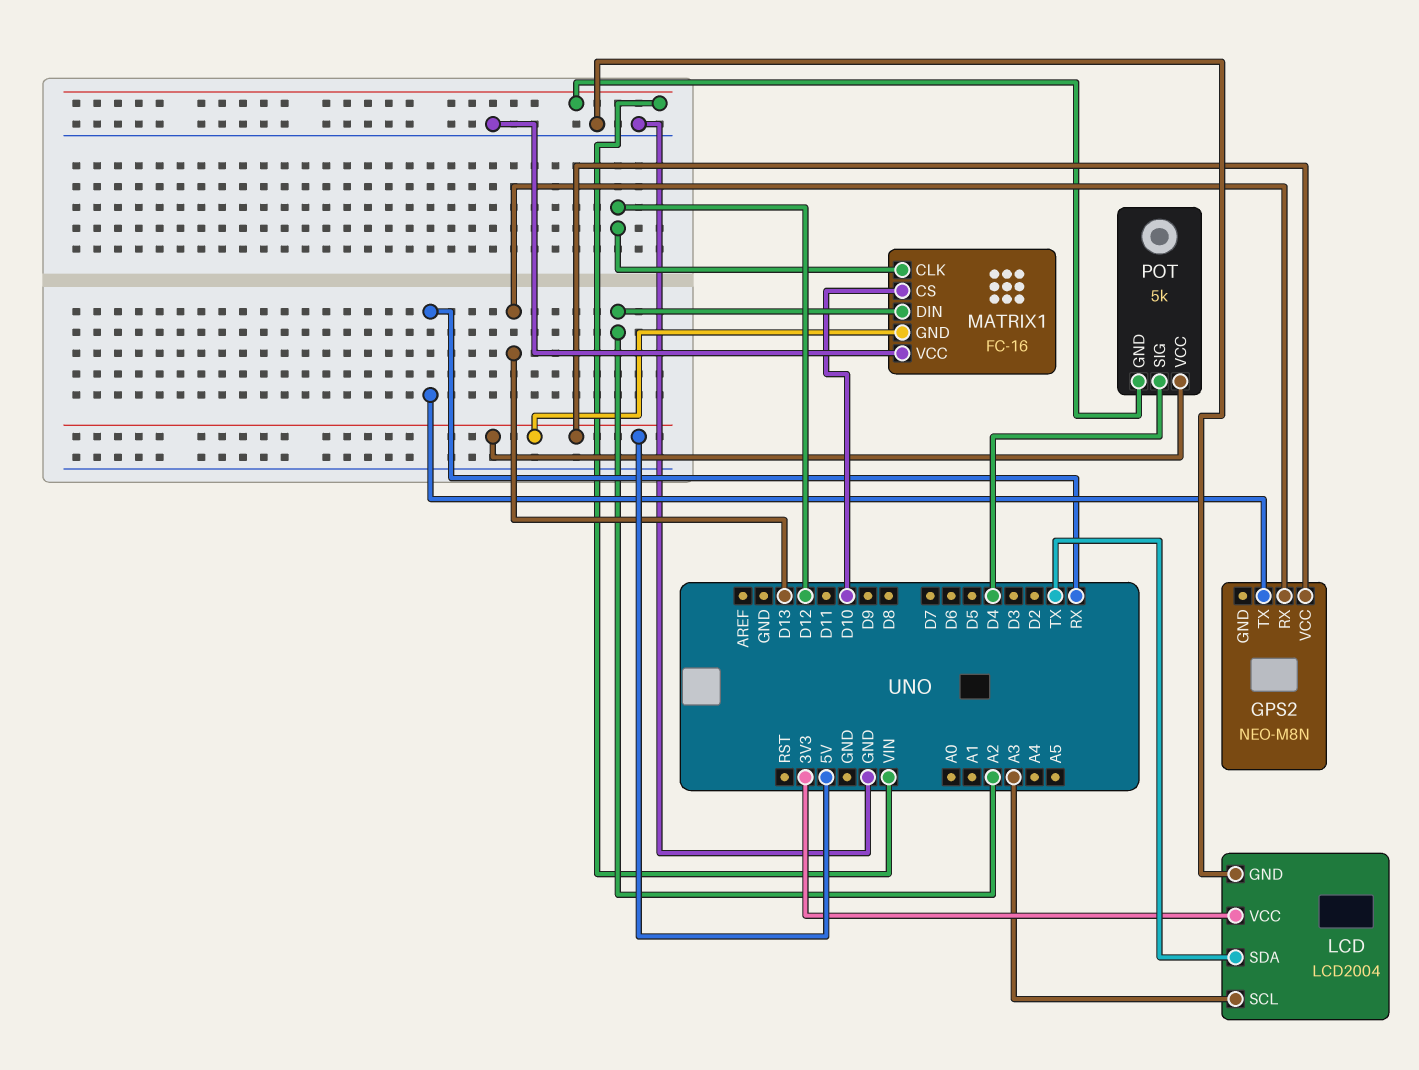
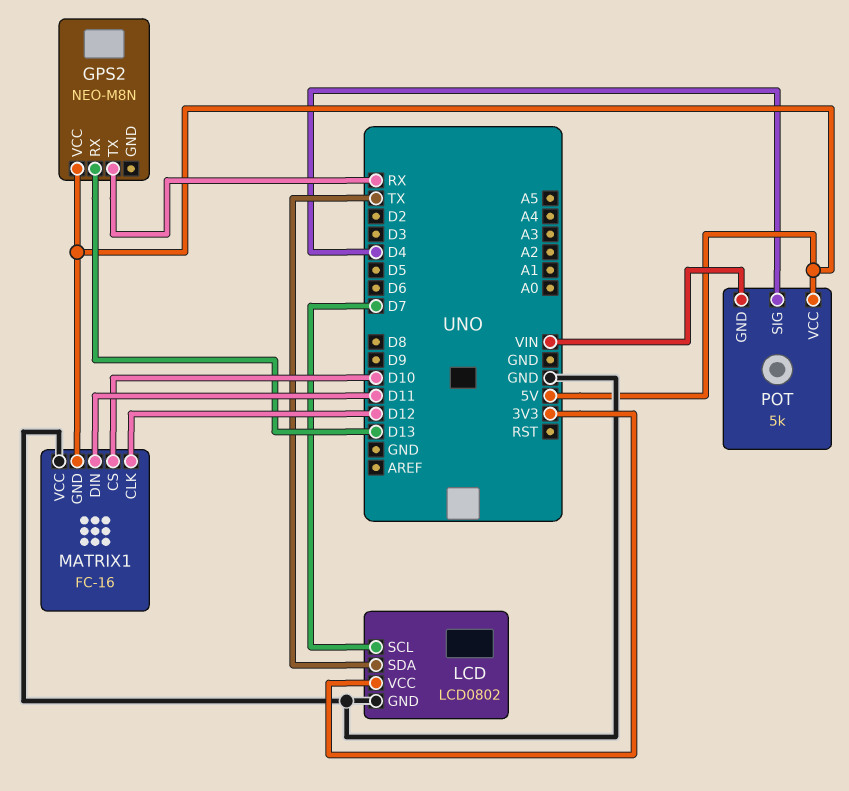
LCD: LCD2004 -> LCD0802
LCD pin SCL: A3 -> D7
MATRIX1 pin DIN: A2 -> D11

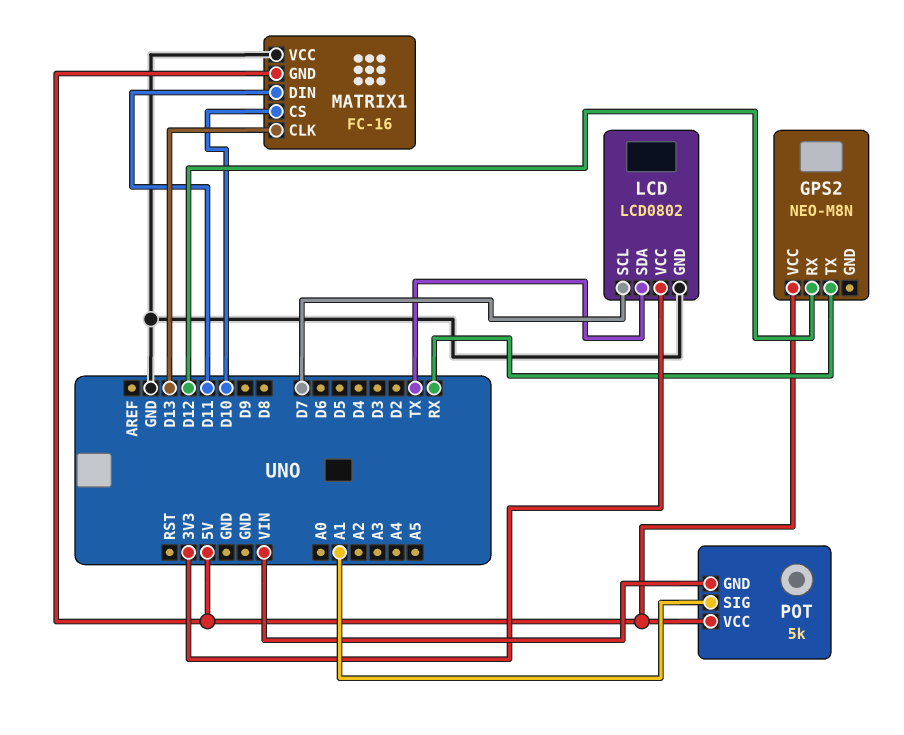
GPS2 pin RX: D13 -> D12
MATRIX1 pin CLK: D12 -> D13
POT pin SIG: D4 -> A1

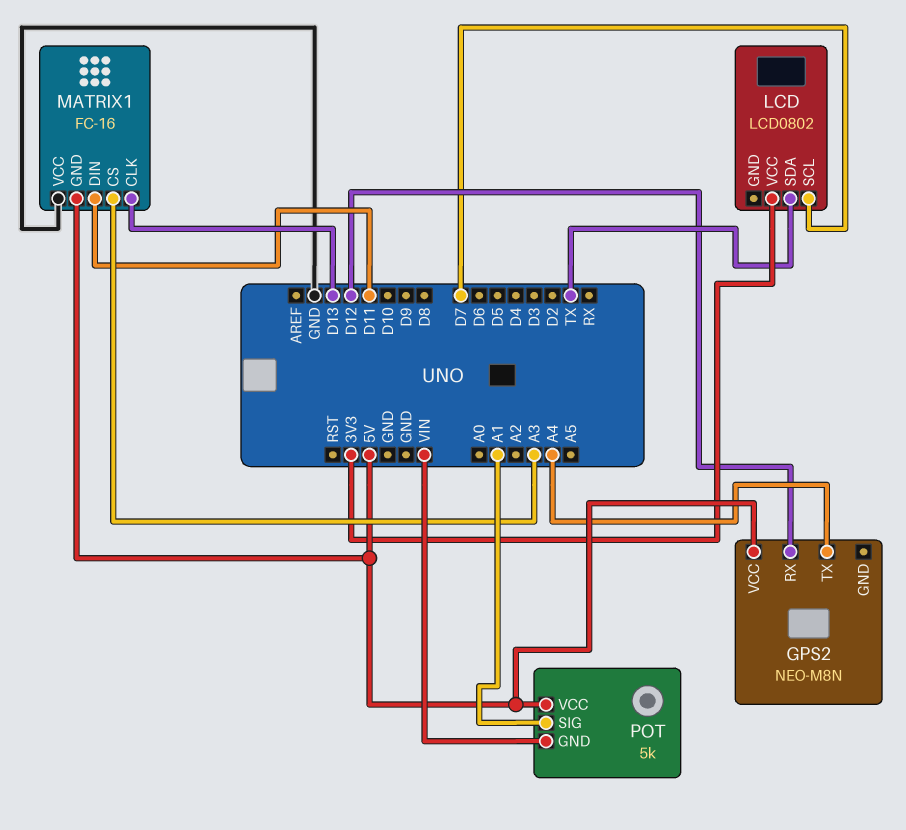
GPS2 pin TX: RX -> A4
LCD pin GND: GND -> none
MATRIX1 pin CS: D10 -> A3

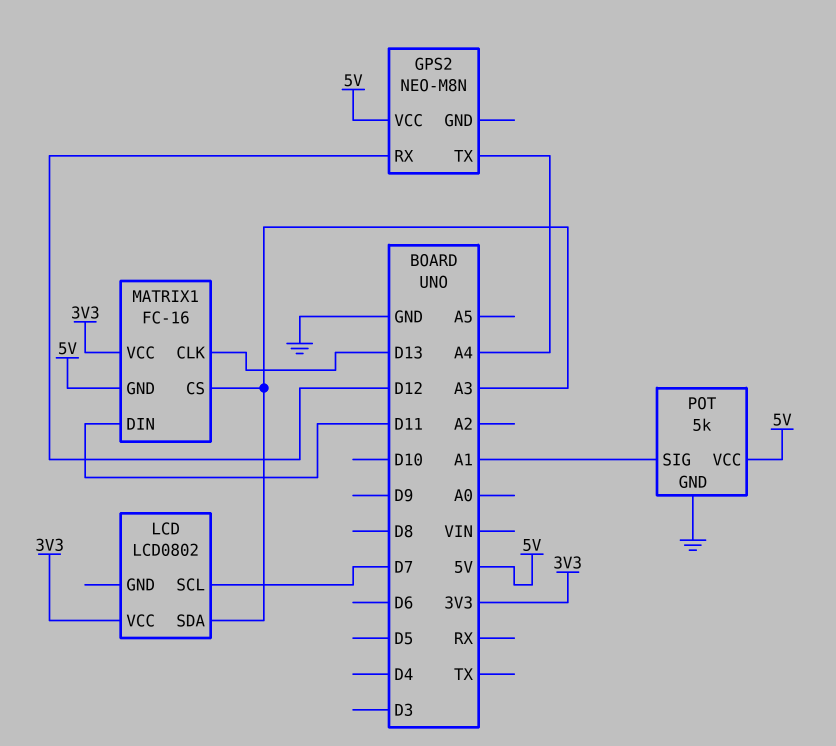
LCD pin SDA: TX -> A3
MATRIX1 pin VCC: GND -> 3V3
POT pin GND: VIN -> GND

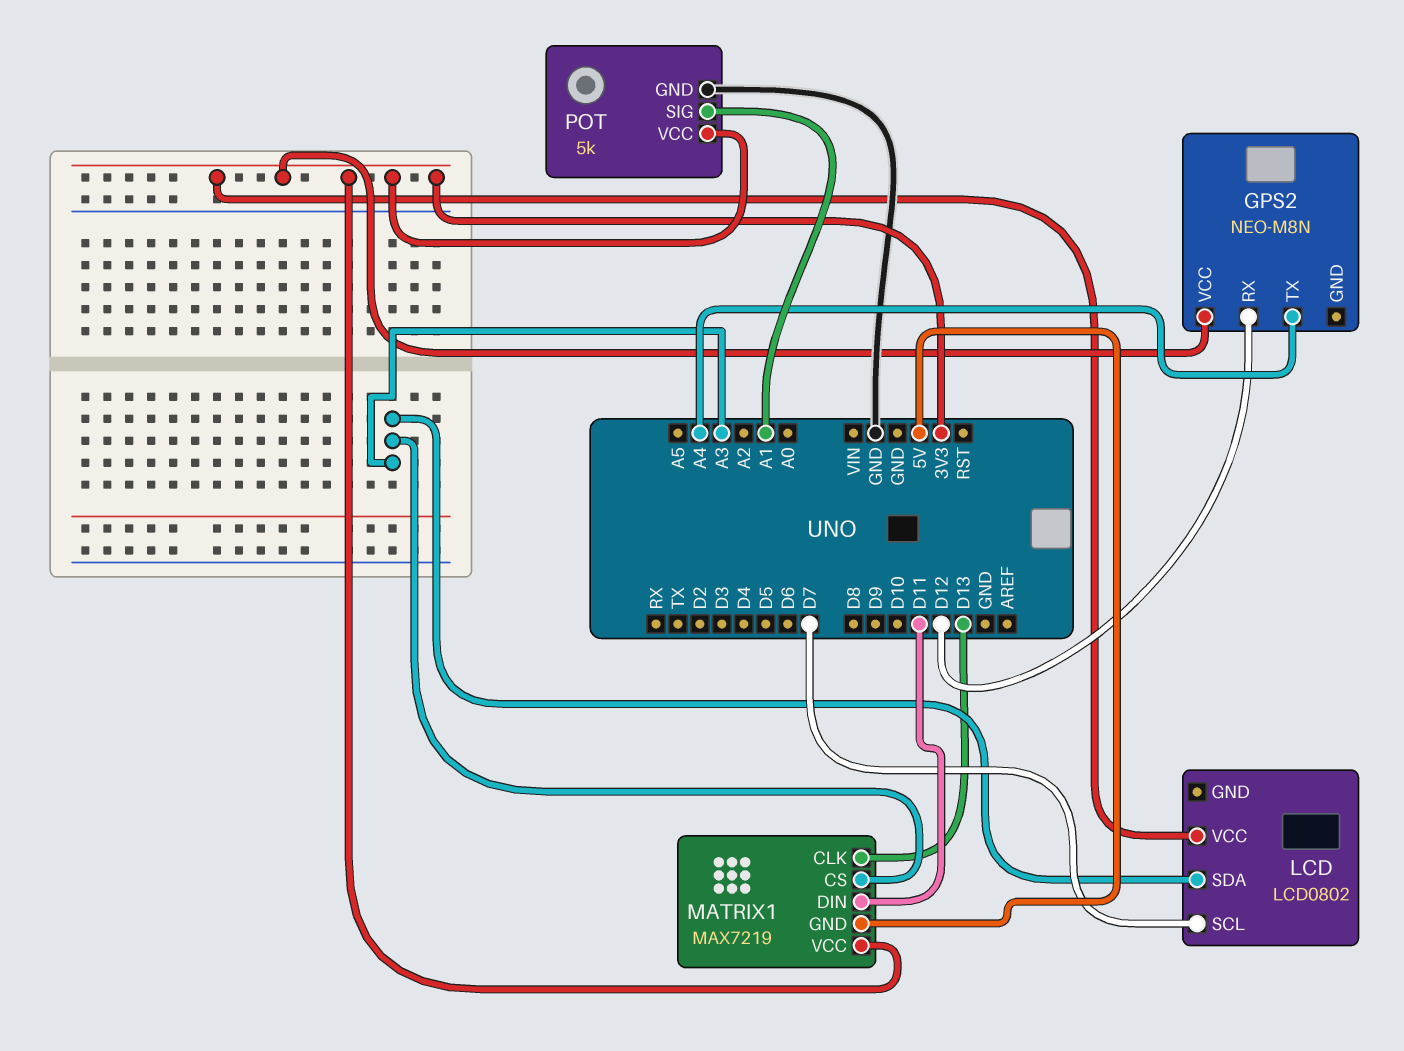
GPS2 pin VCC: 5V -> 3V3
MATRIX1: FC-16 -> MAX7219
POT pin VCC: 5V -> 3V3

